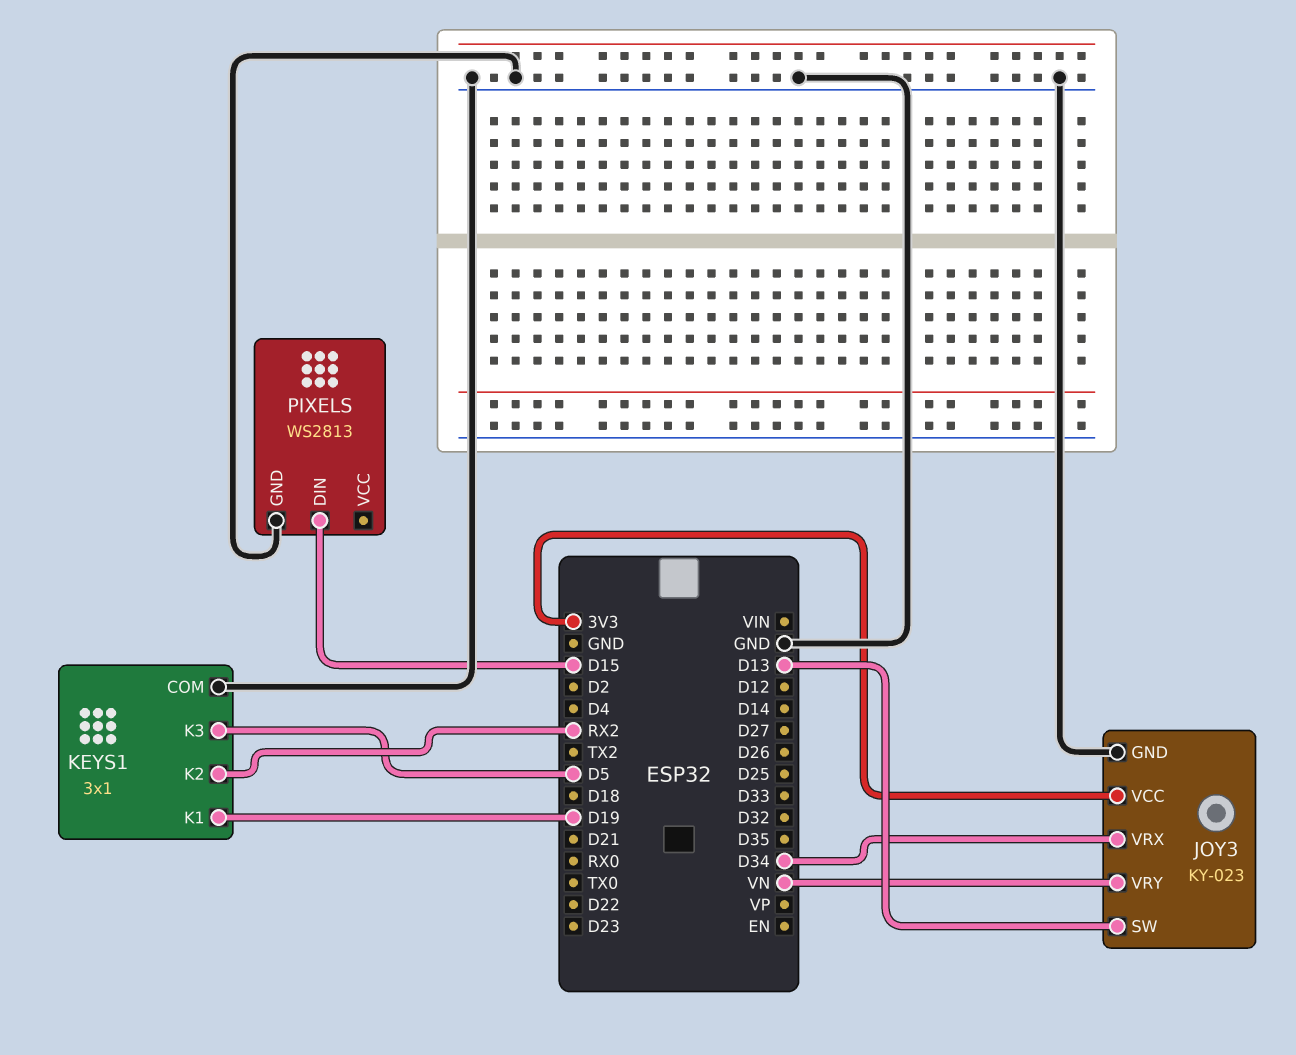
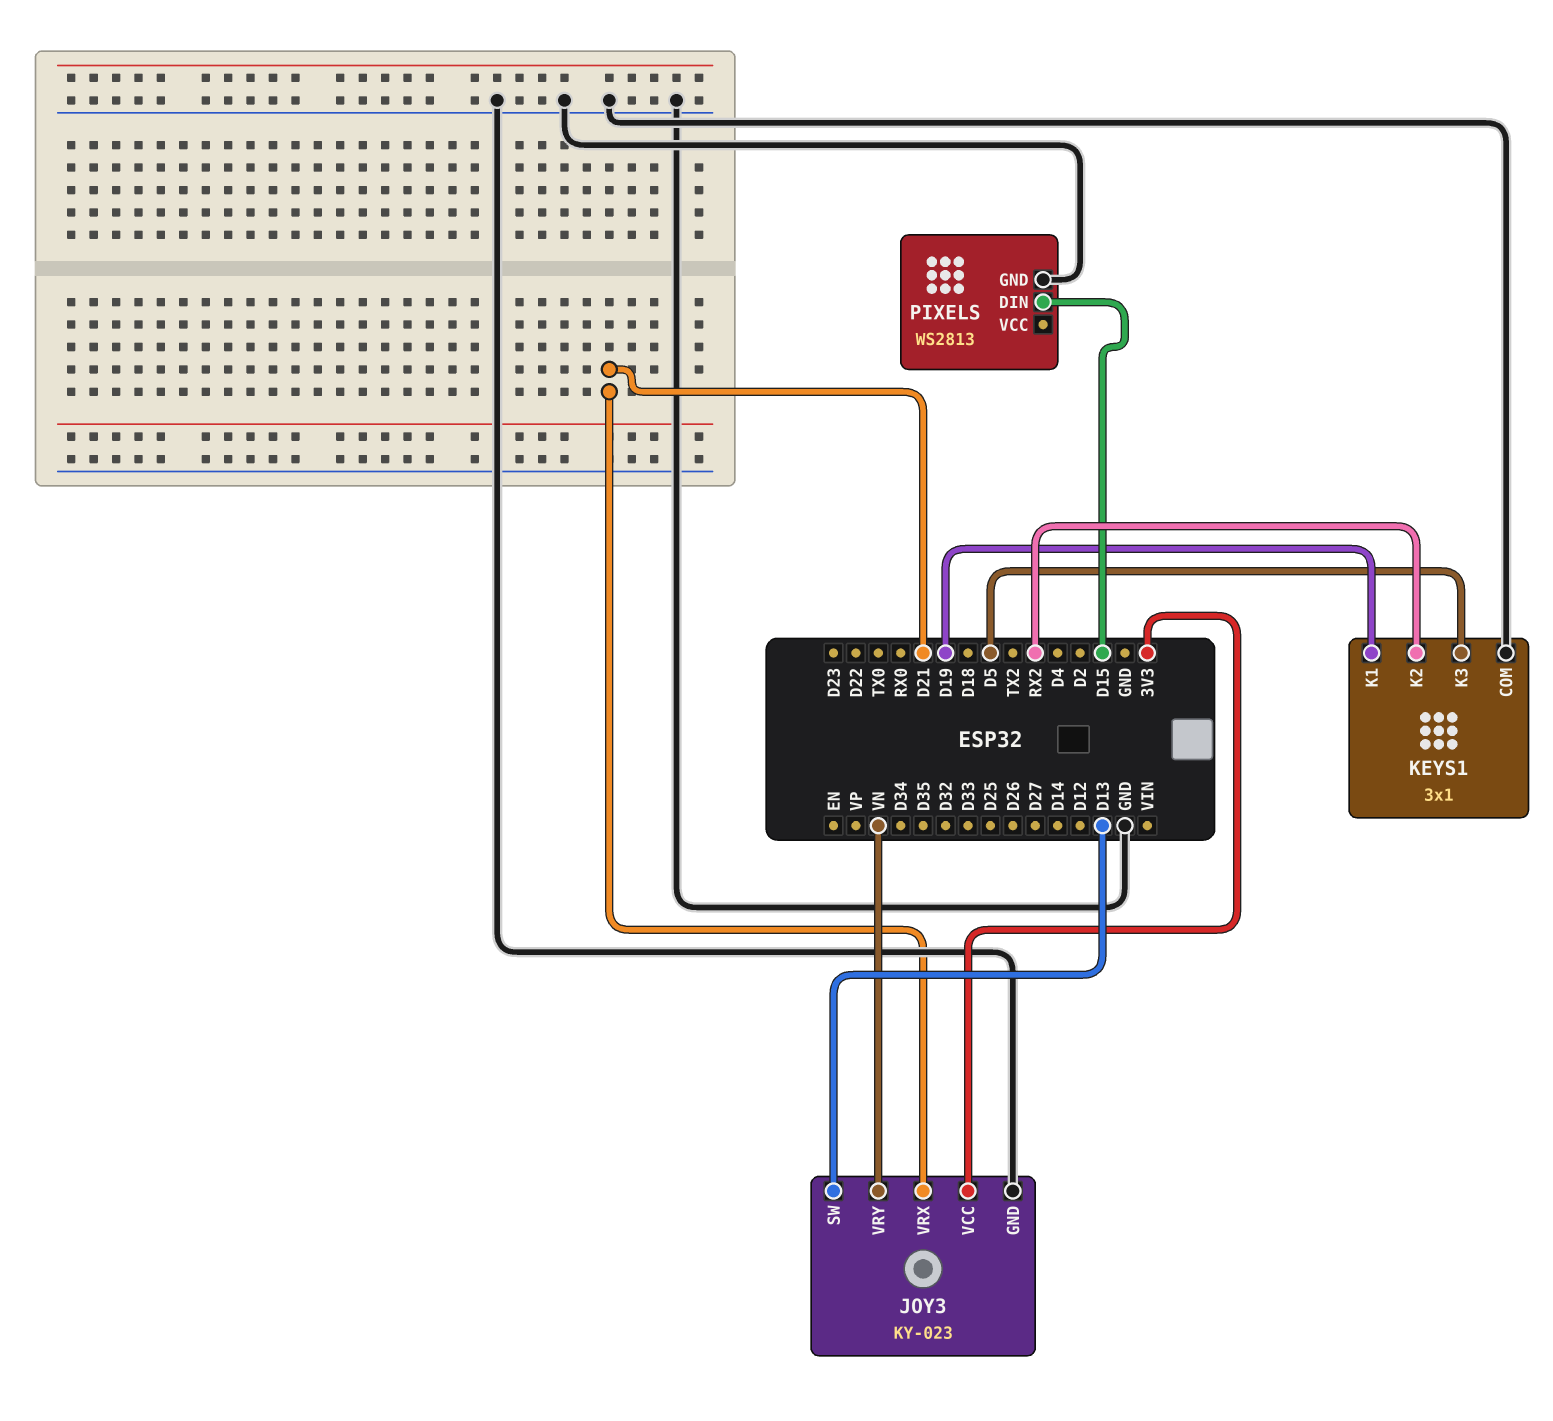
JOY3 pin VRX: D34 -> D21

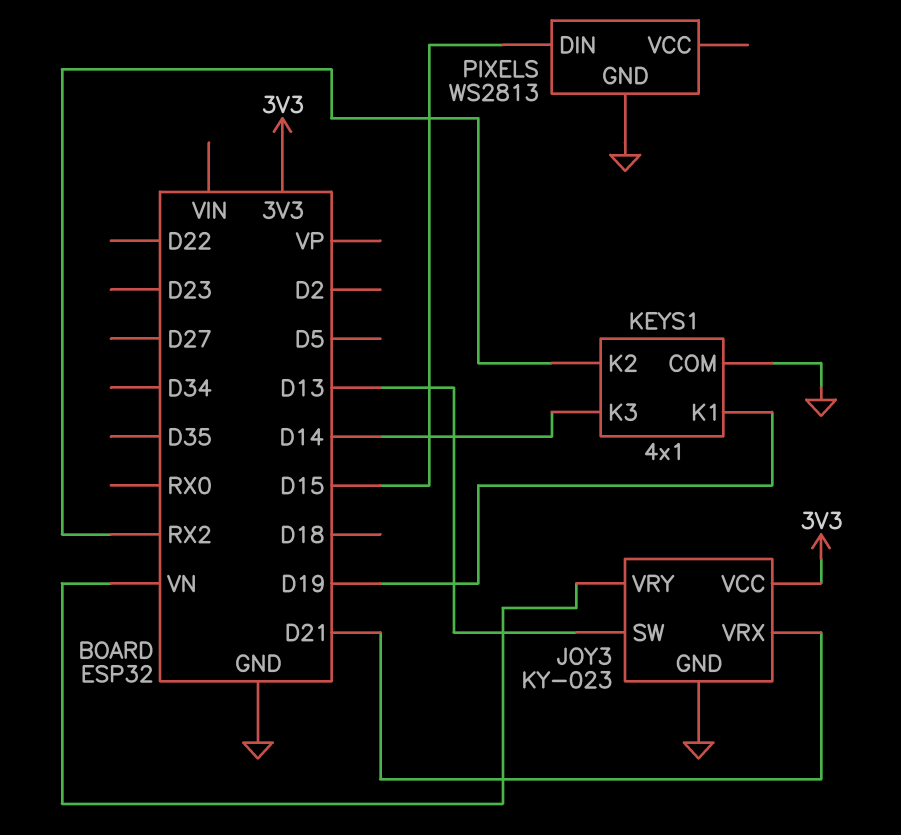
KEYS1: 3x1 -> 4x1
KEYS1 pin K3: D5 -> D14

